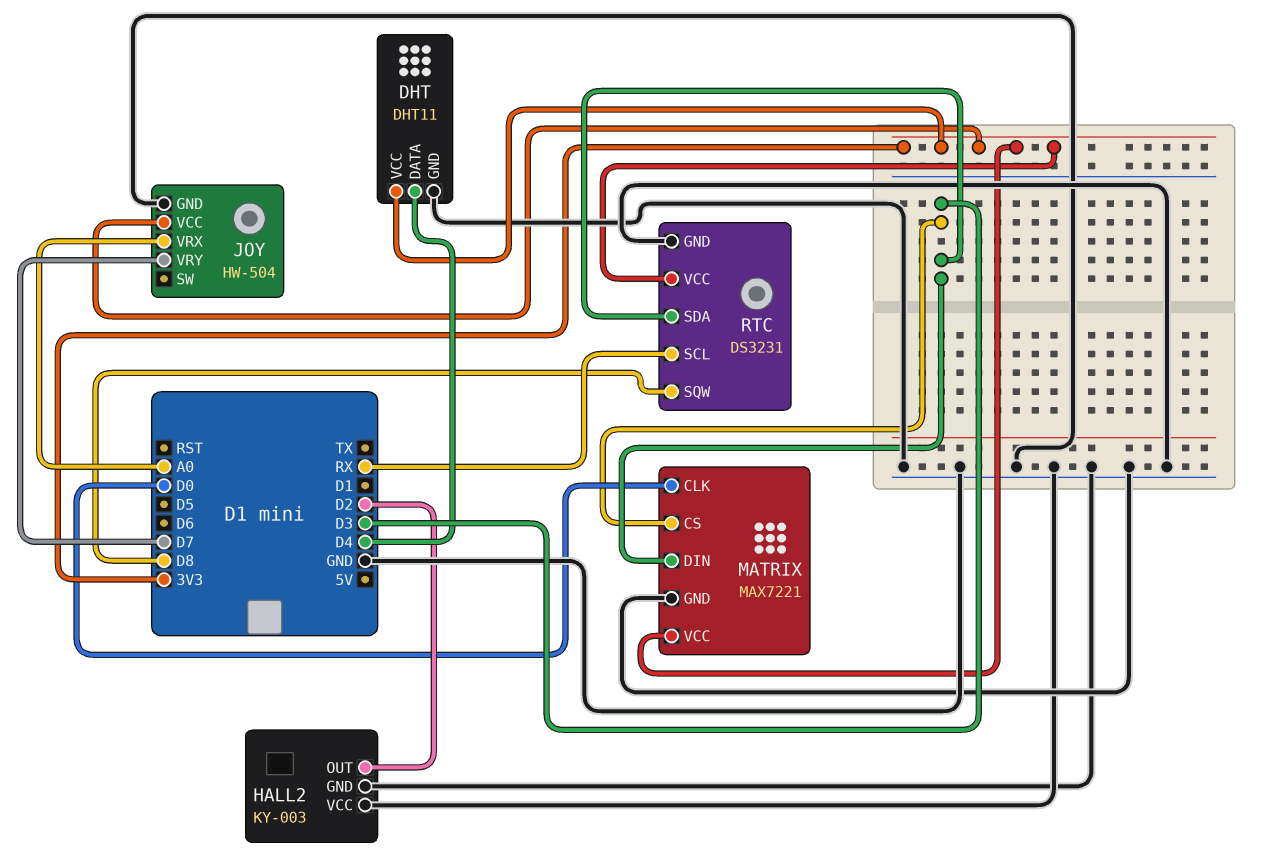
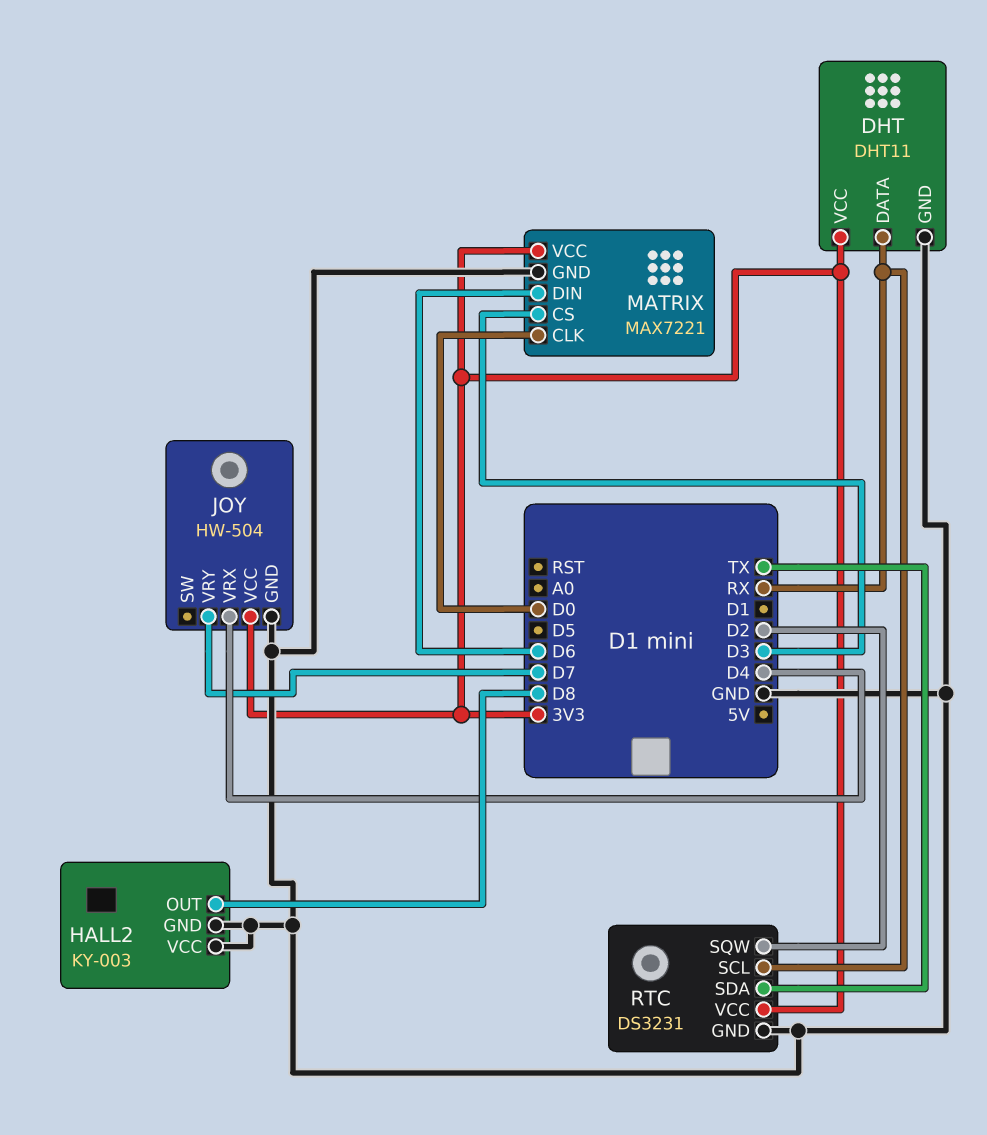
DHT pin DATA: D4 -> RX
HALL2 pin OUT: D2 -> D8
JOY pin VRX: A0 -> D4
MATRIX pin DIN: D3 -> D6
RTC pin SDA: D3 -> TX
RTC pin SQW: D8 -> D2

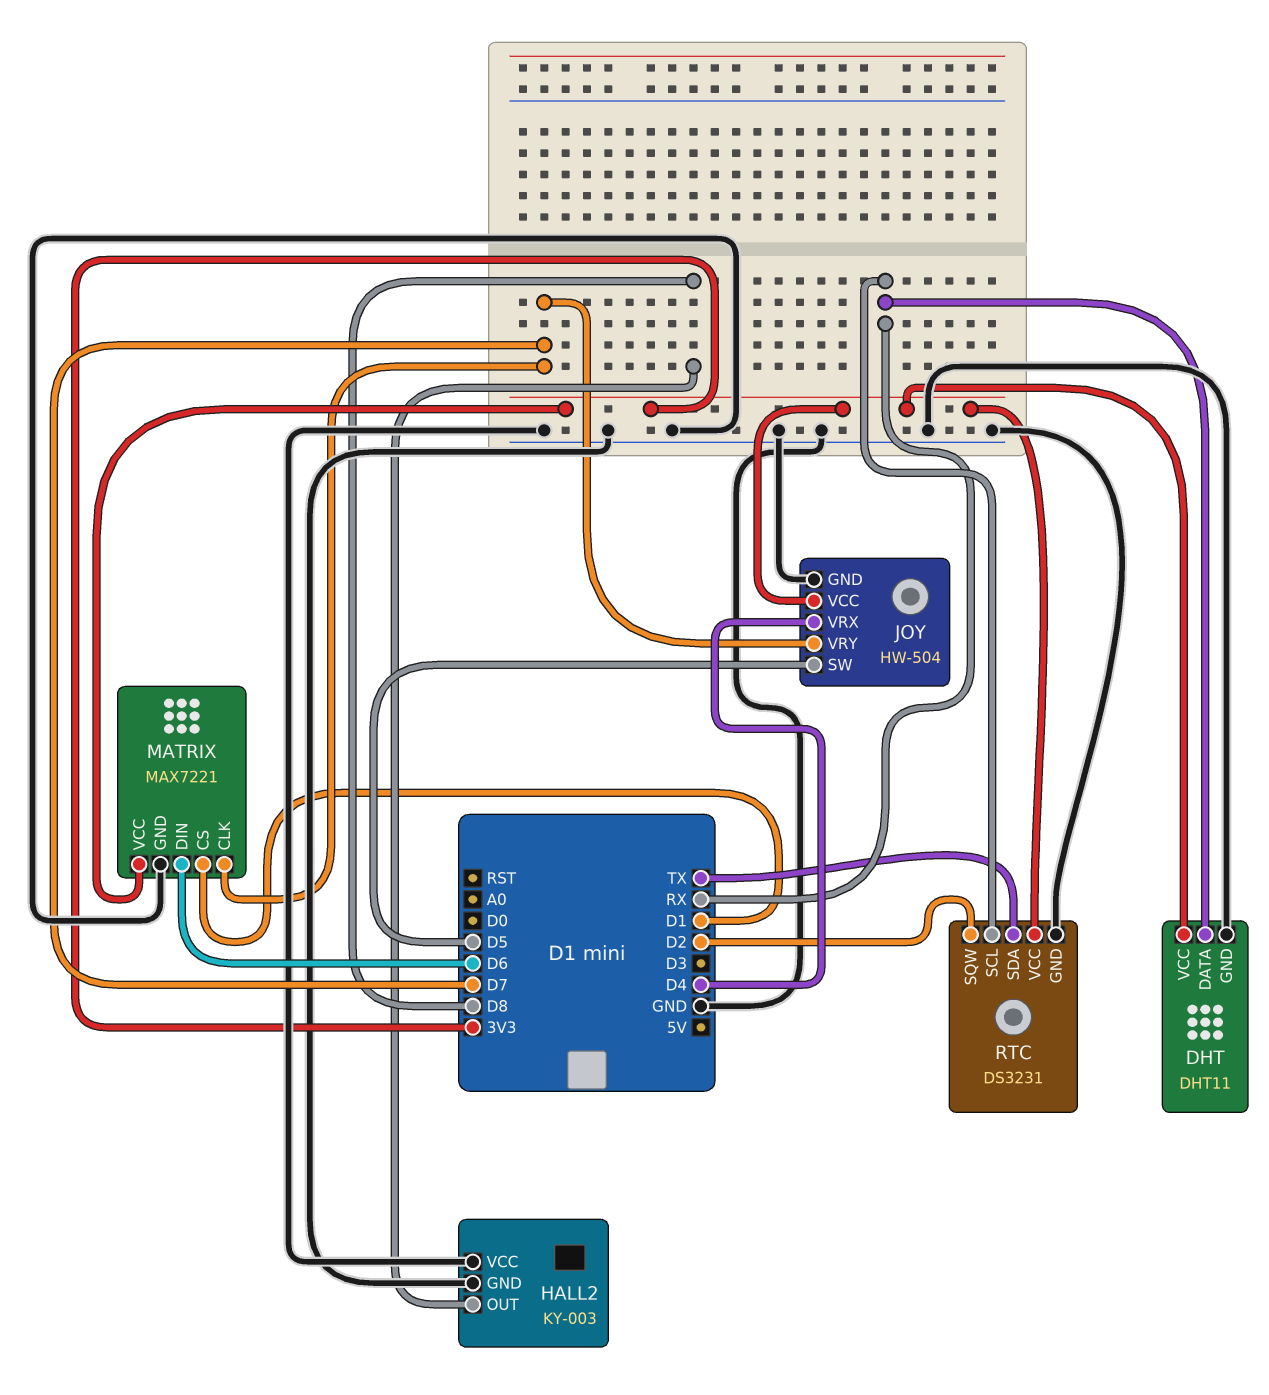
JOY pin SW: none -> D5
MATRIX pin CLK: D0 -> D7
MATRIX pin CS: D3 -> D1

